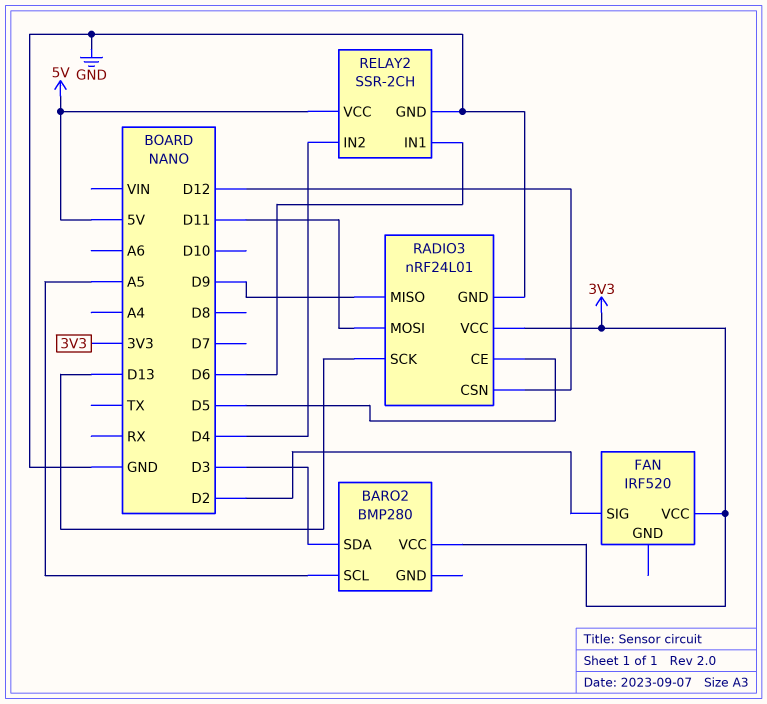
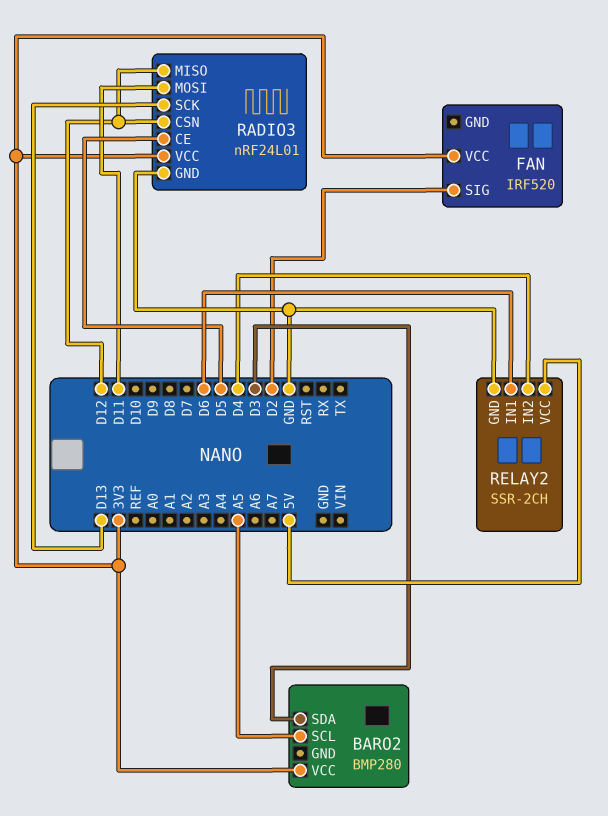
RADIO3 pin MISO: D9 -> D12

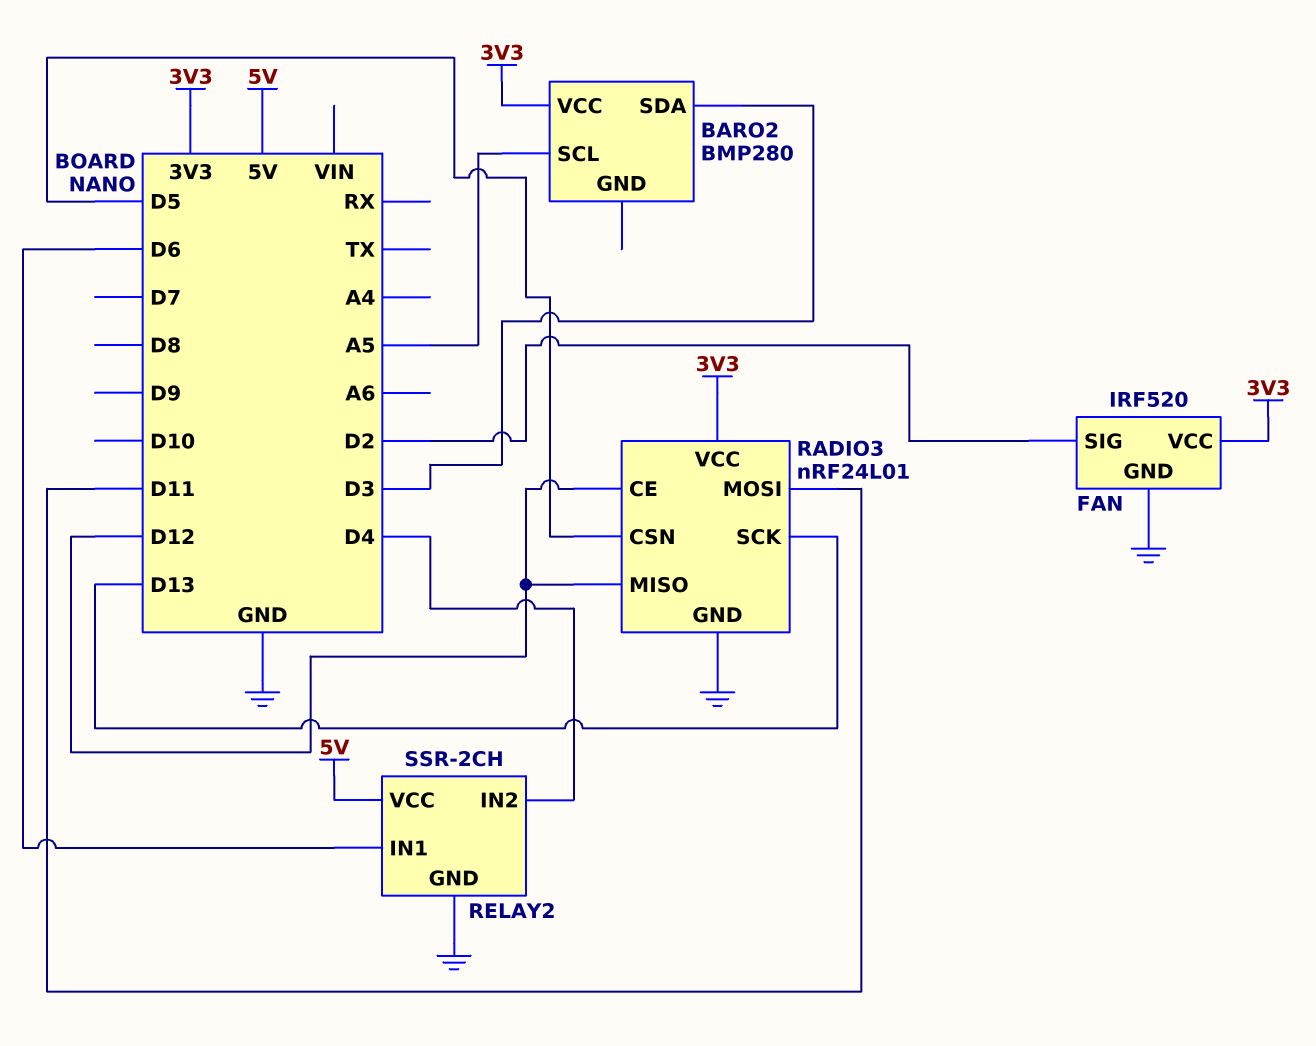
FAN pin GND: none -> GND
RADIO3 pin CE: D5 -> D12
RADIO3 pin CSN: D12 -> D5

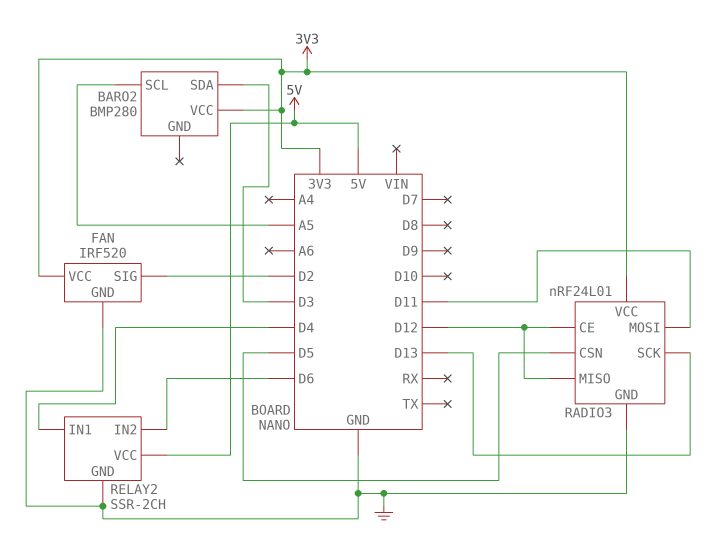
RELAY2 pin IN1: D6 -> D4
RELAY2 pin IN2: D4 -> D6

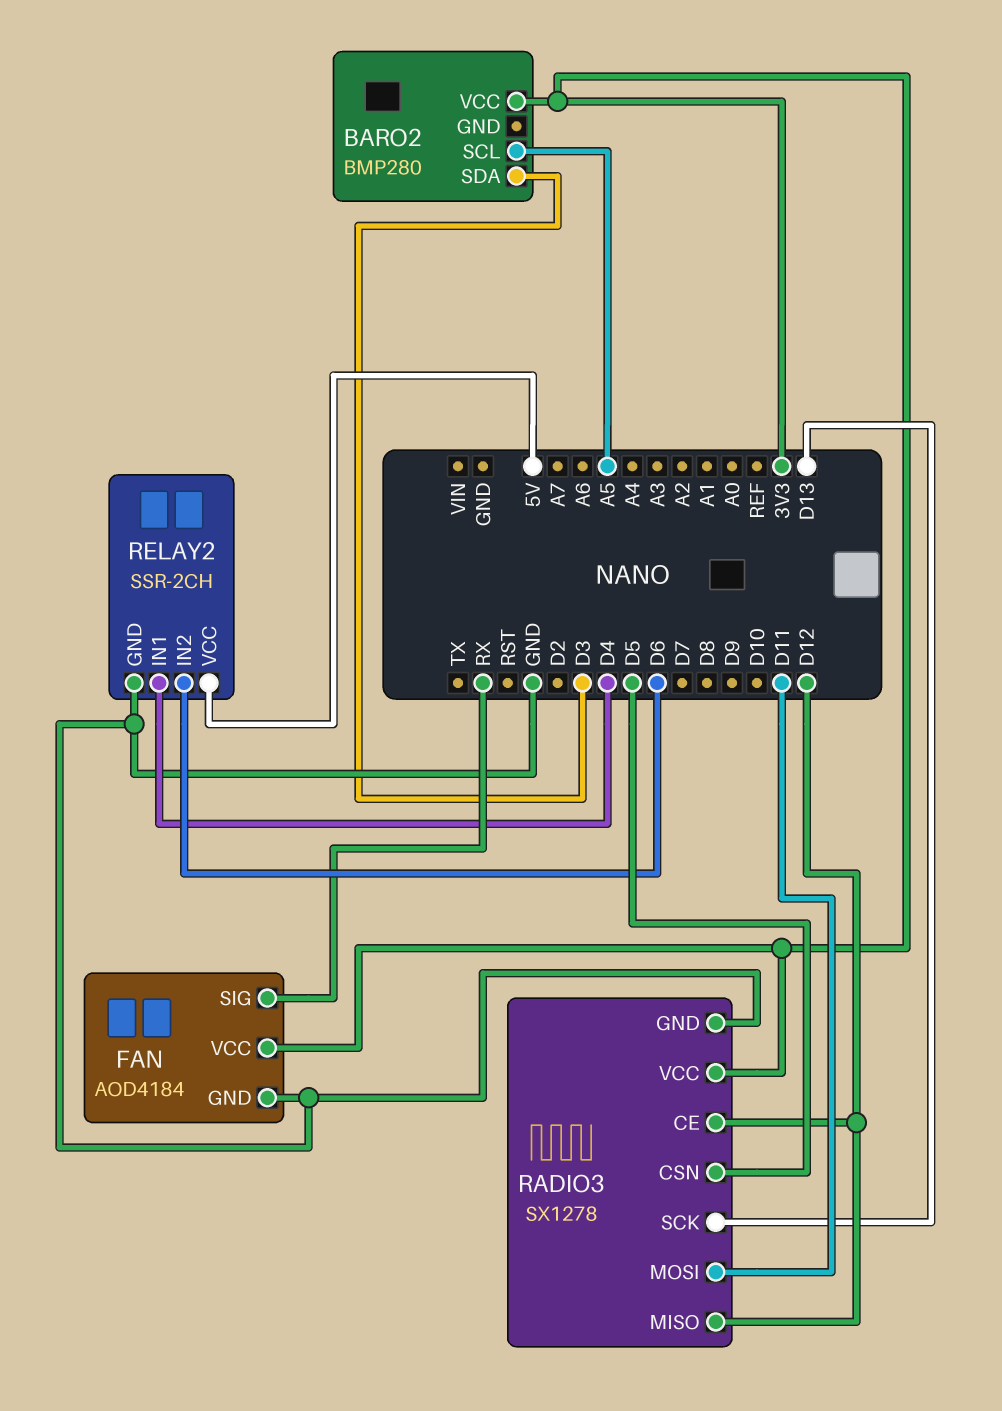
FAN: IRF520 -> AOD4184
FAN pin SIG: D2 -> RX
RADIO3: nRF24L01 -> SX1278

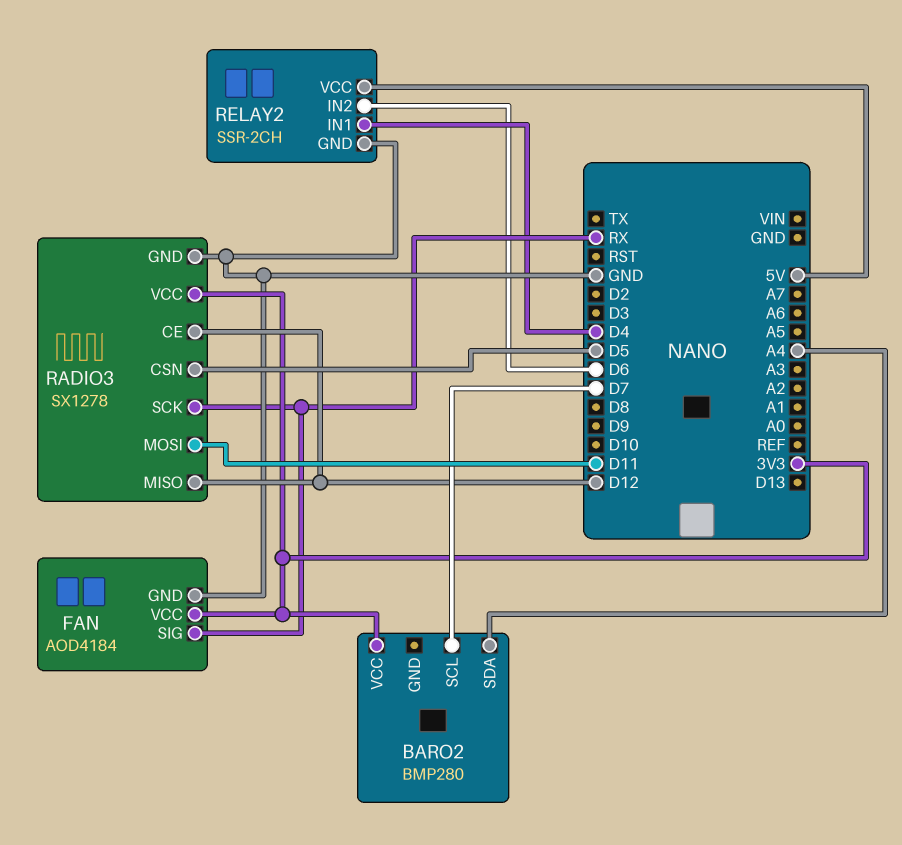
BARO2 pin SCL: A5 -> D7
BARO2 pin SDA: D3 -> A4
RADIO3 pin SCK: D13 -> RX

